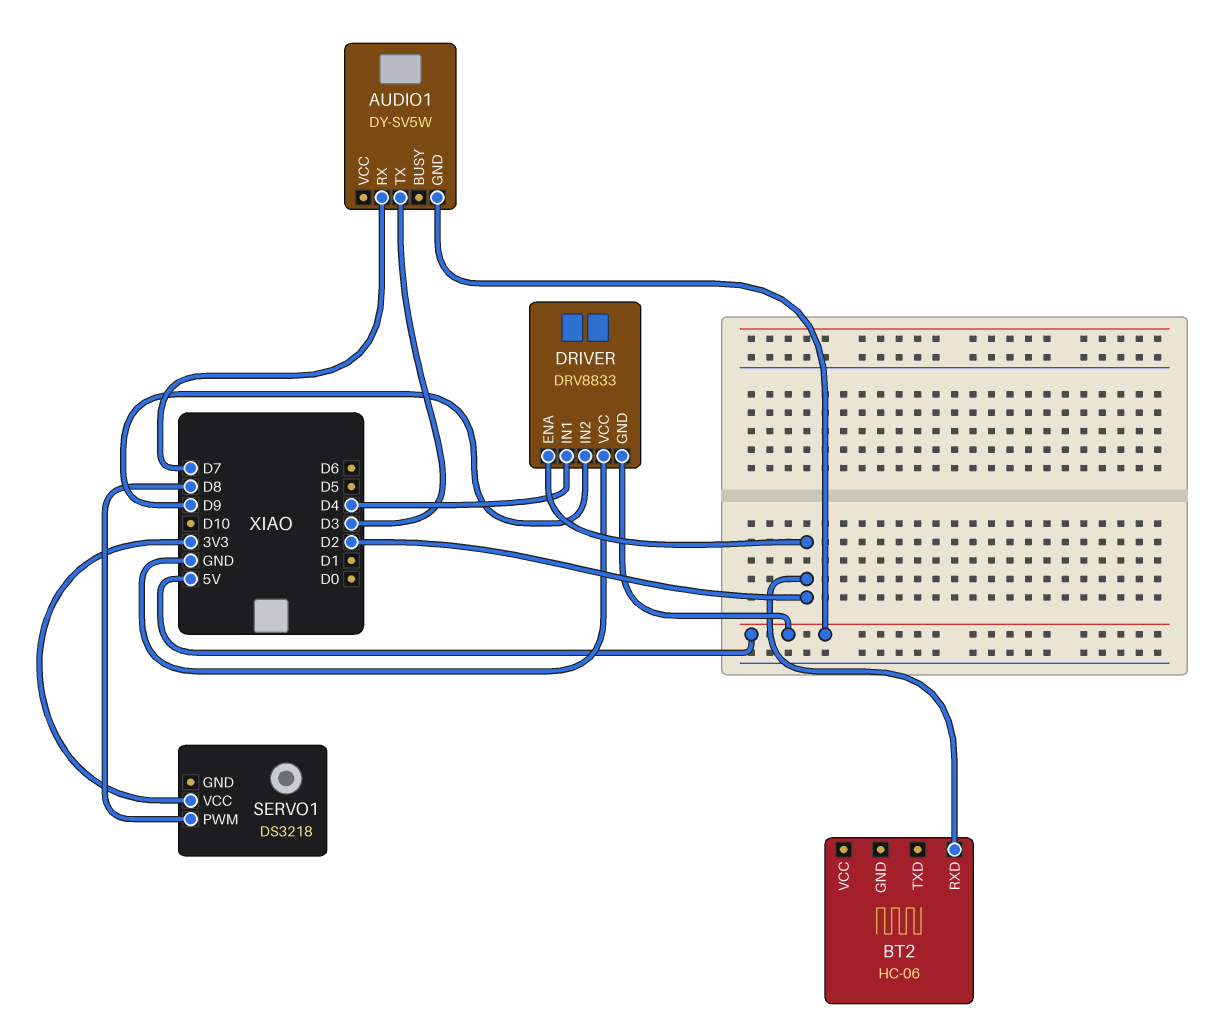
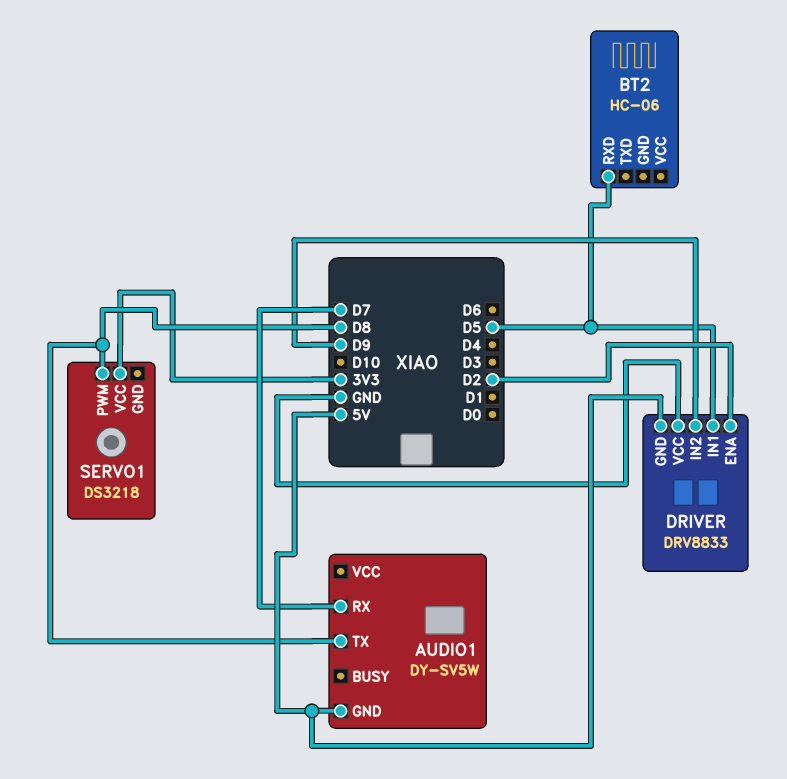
AUDIO1 pin TX: D3 -> D8
BT2 pin RXD: D2 -> D5
DRIVER pin IN1: D4 -> D5

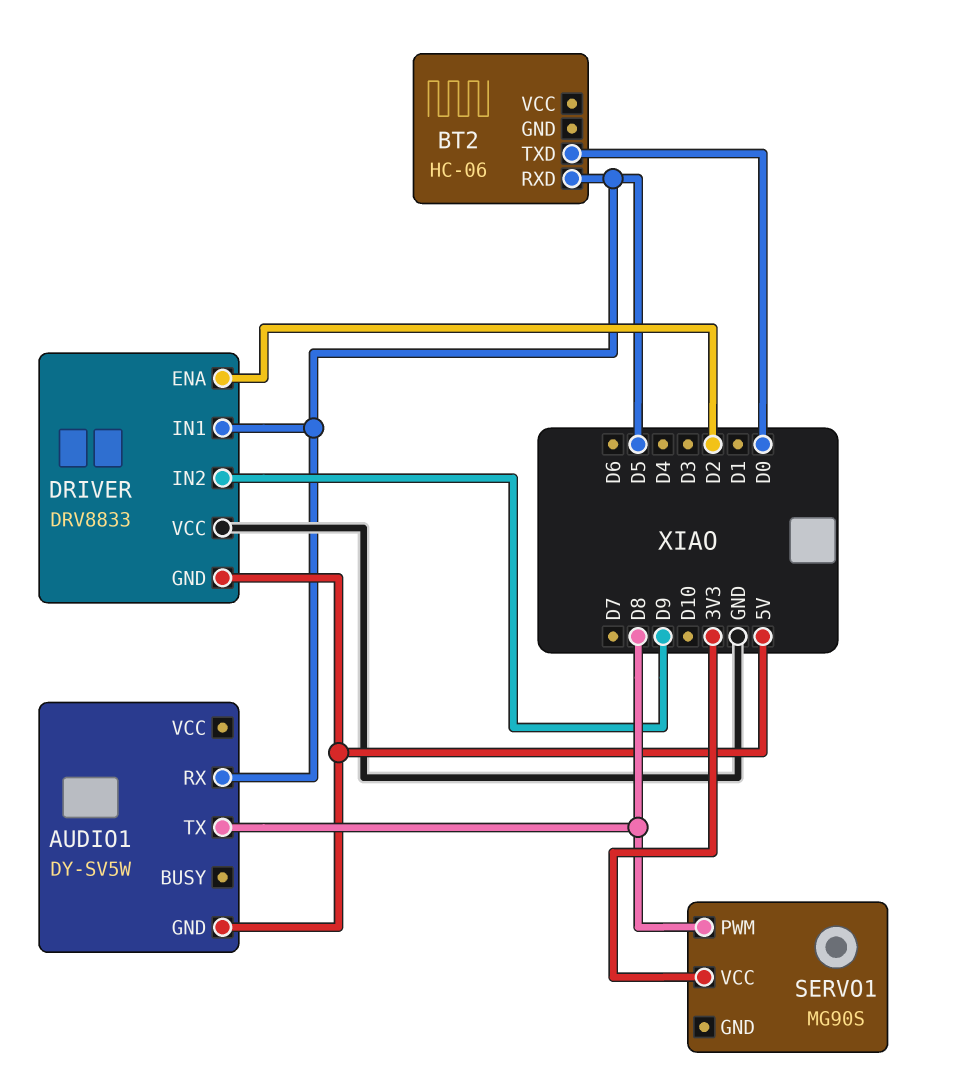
AUDIO1 pin RX: D7 -> D5
BT2 pin TXD: none -> D0
SERVO1: DS3218 -> MG90S

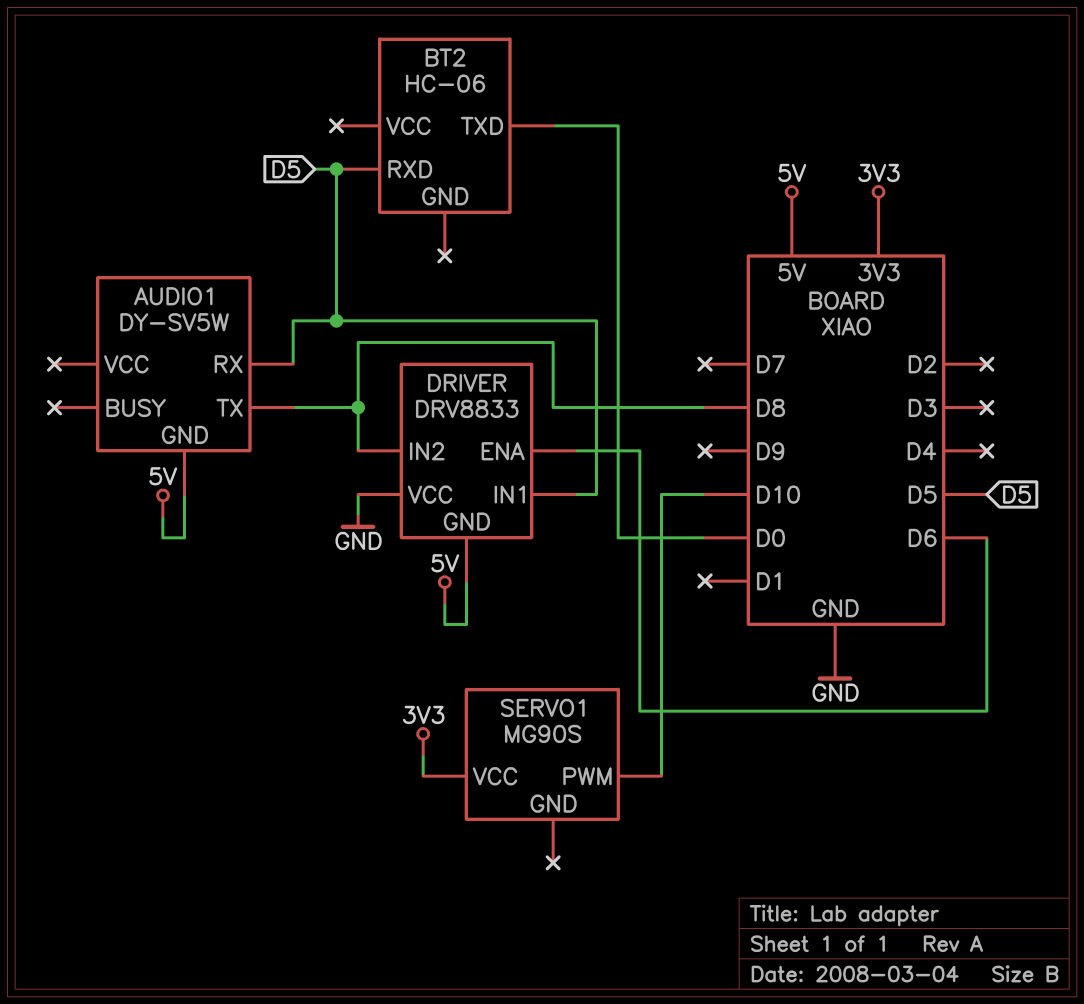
DRIVER pin ENA: D2 -> D6
DRIVER pin IN2: D9 -> D8
SERVO1 pin PWM: D8 -> D10

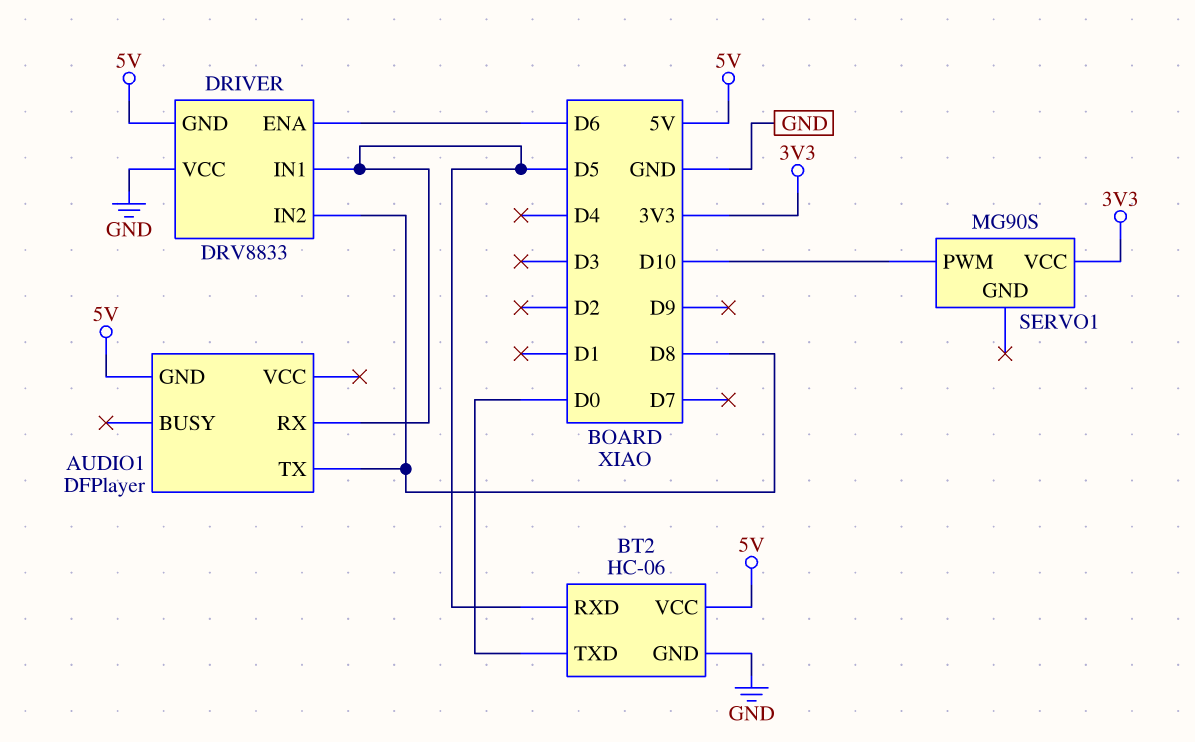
AUDIO1: DY-SV5W -> DFPlayer
BT2 pin GND: none -> GND
BT2 pin VCC: none -> 5V

